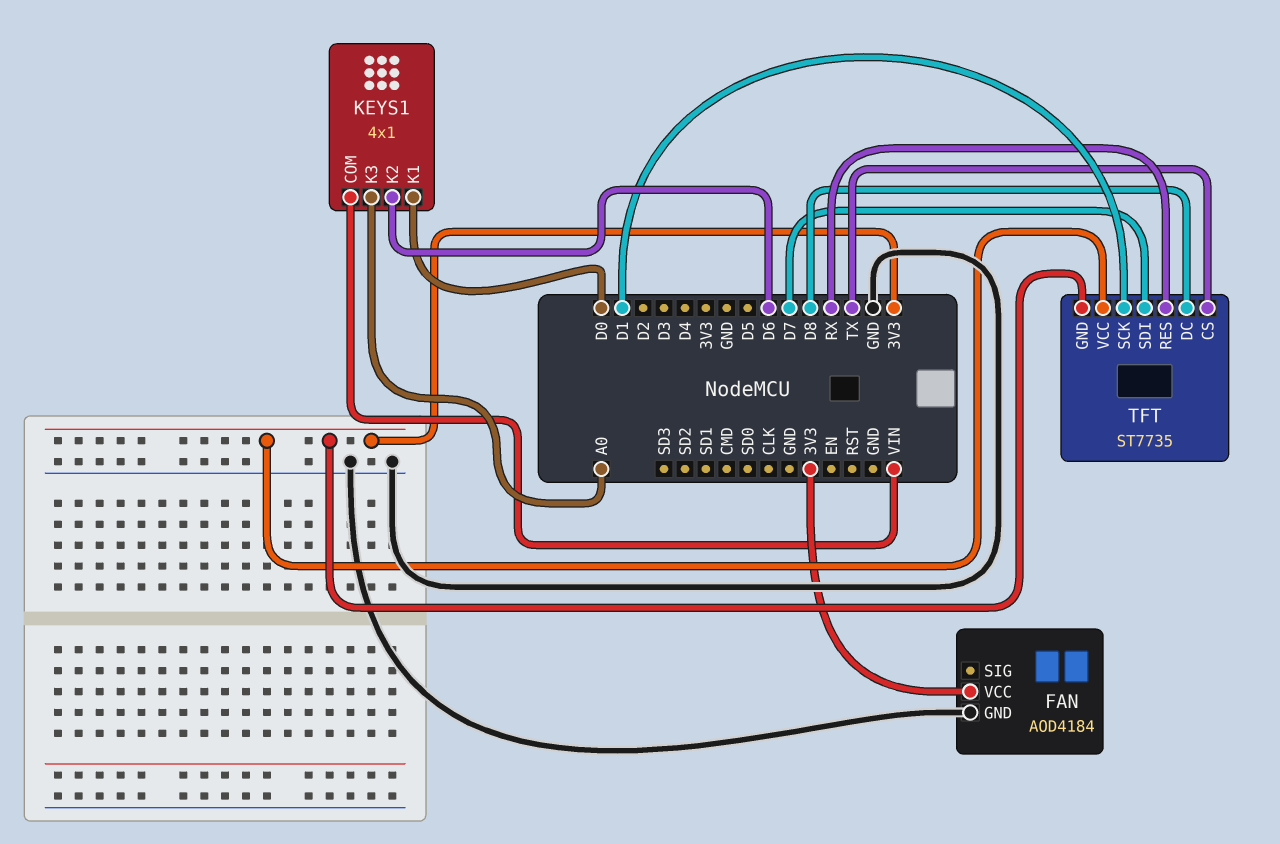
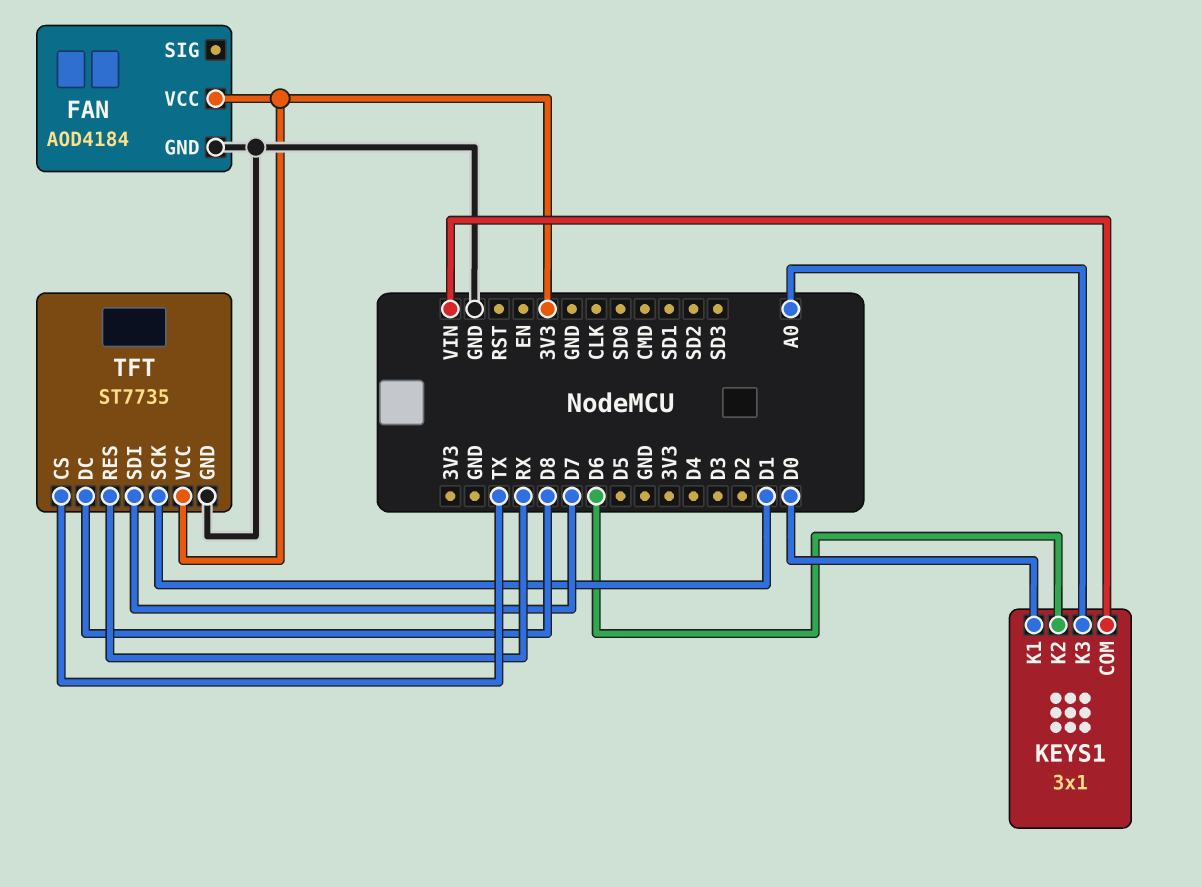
KEYS1: 4x1 -> 3x1
TFT pin GND: 3V3 -> GND

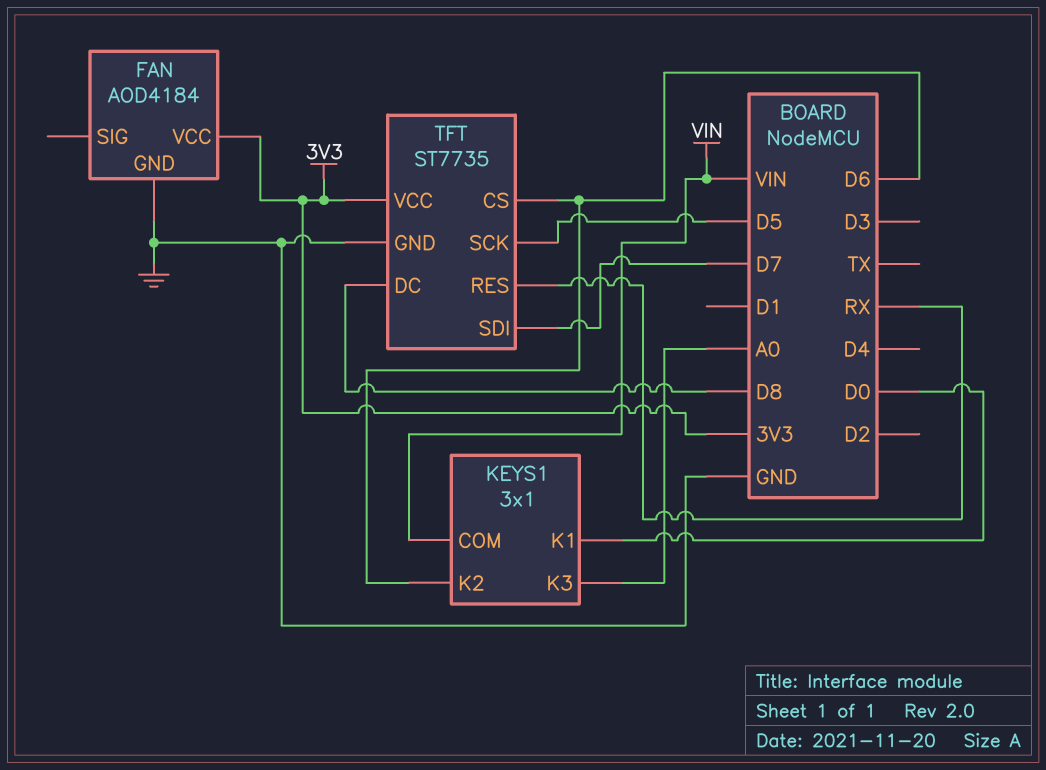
TFT pin CS: TX -> D6
TFT pin SCK: D1 -> D5

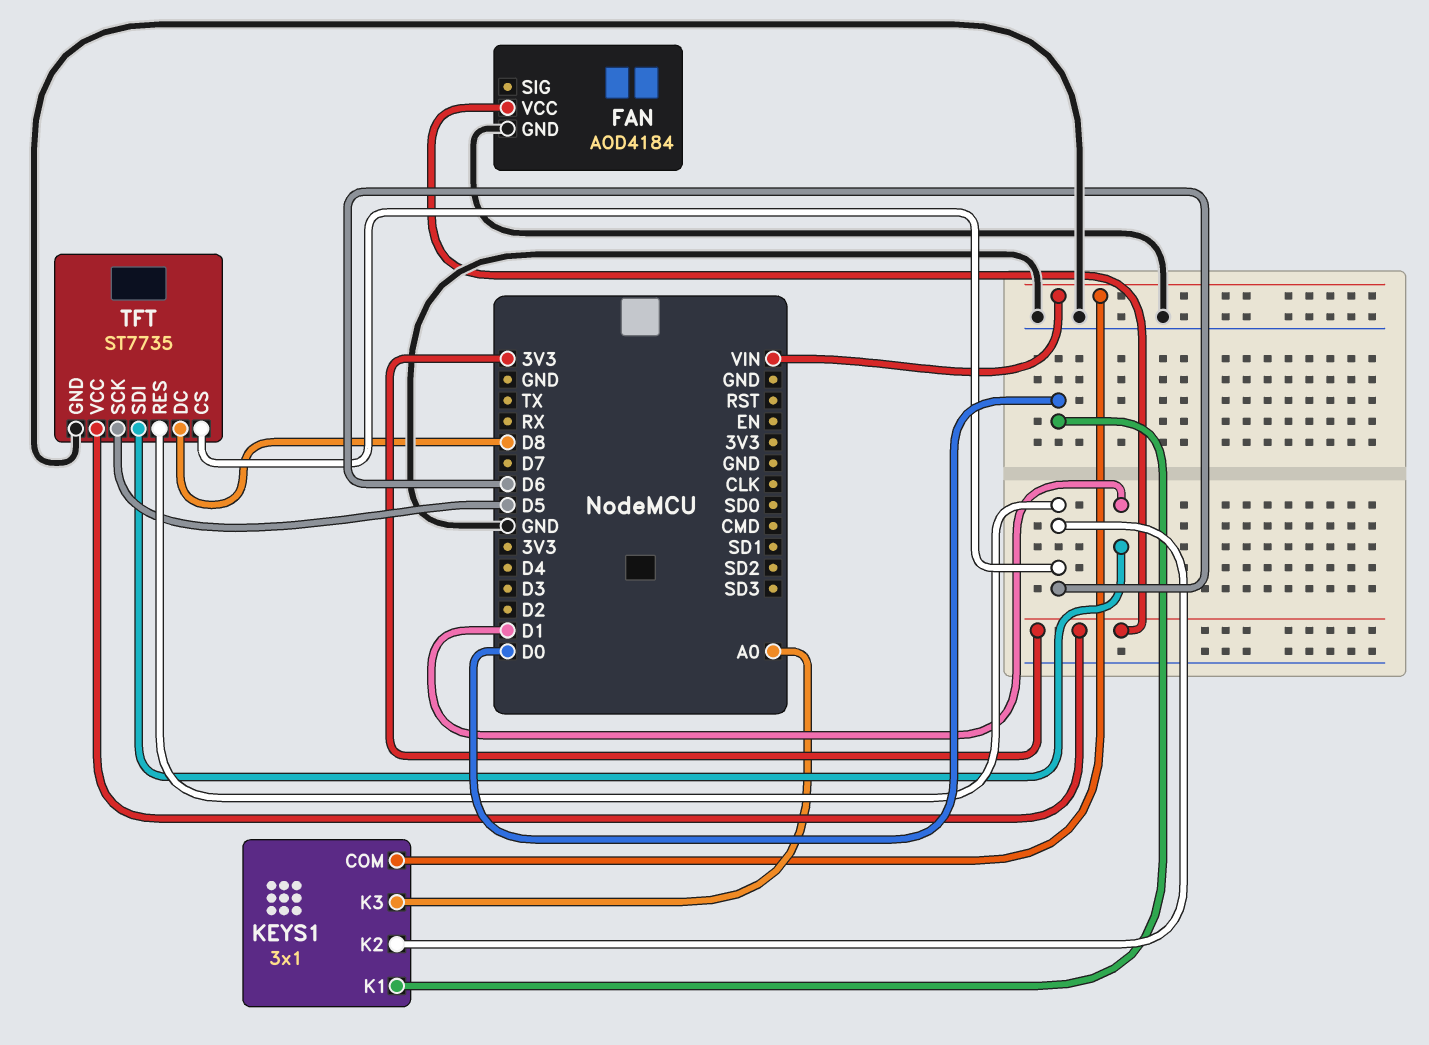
TFT pin RES: RX -> D6
TFT pin SDI: D7 -> D1

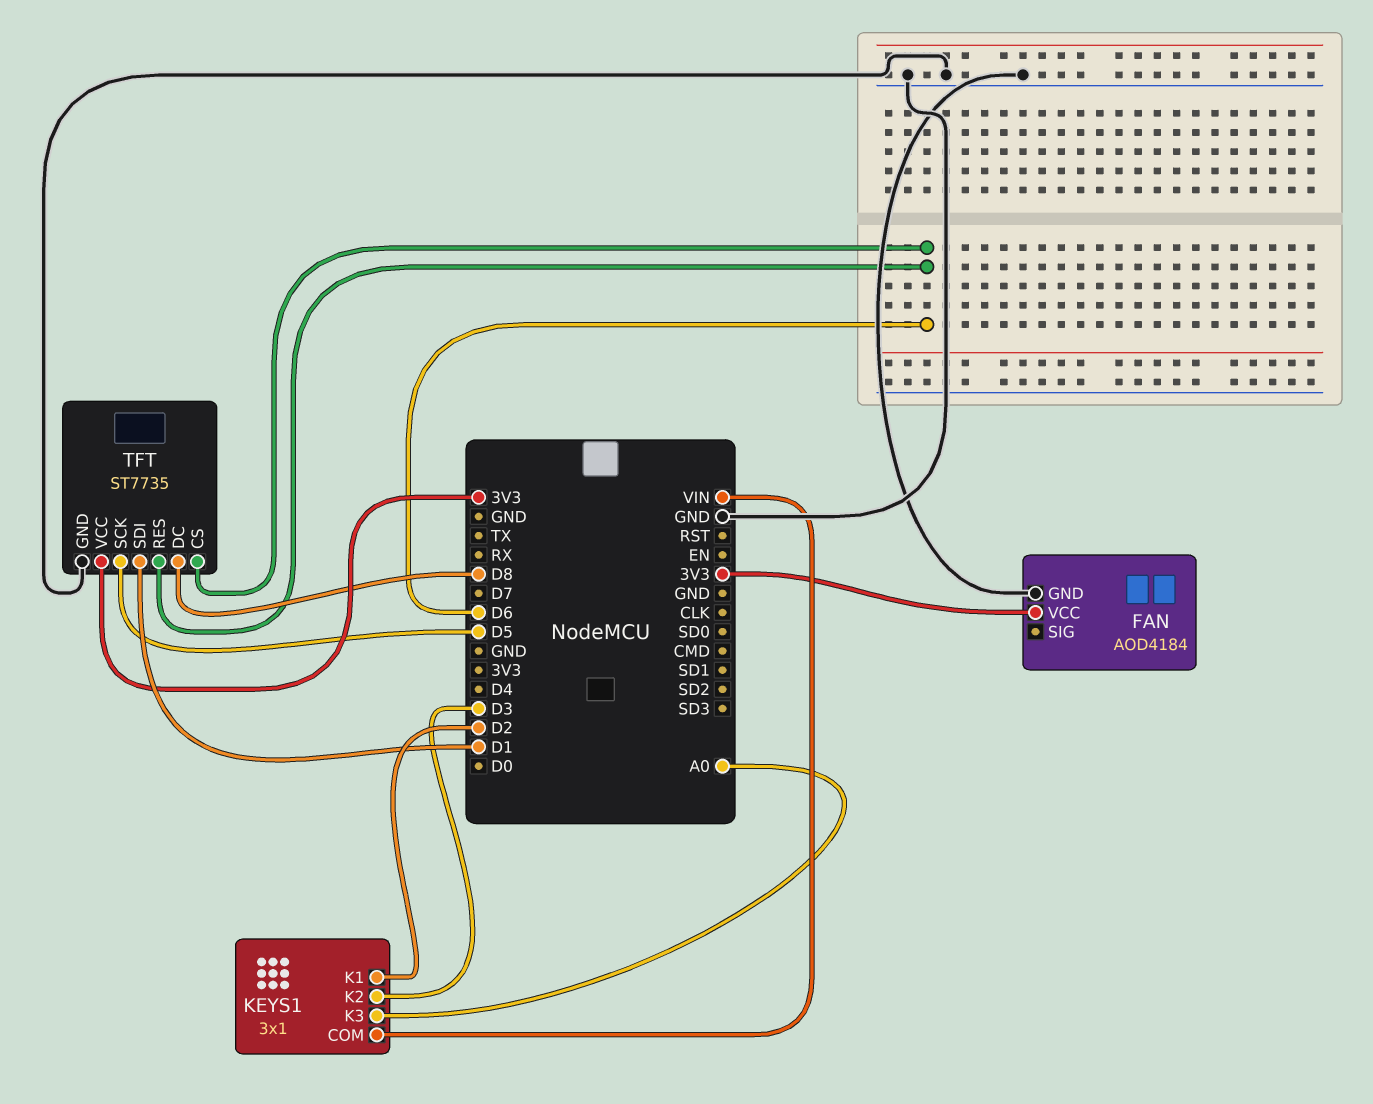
KEYS1 pin K1: D0 -> D2
KEYS1 pin K2: D6 -> D3

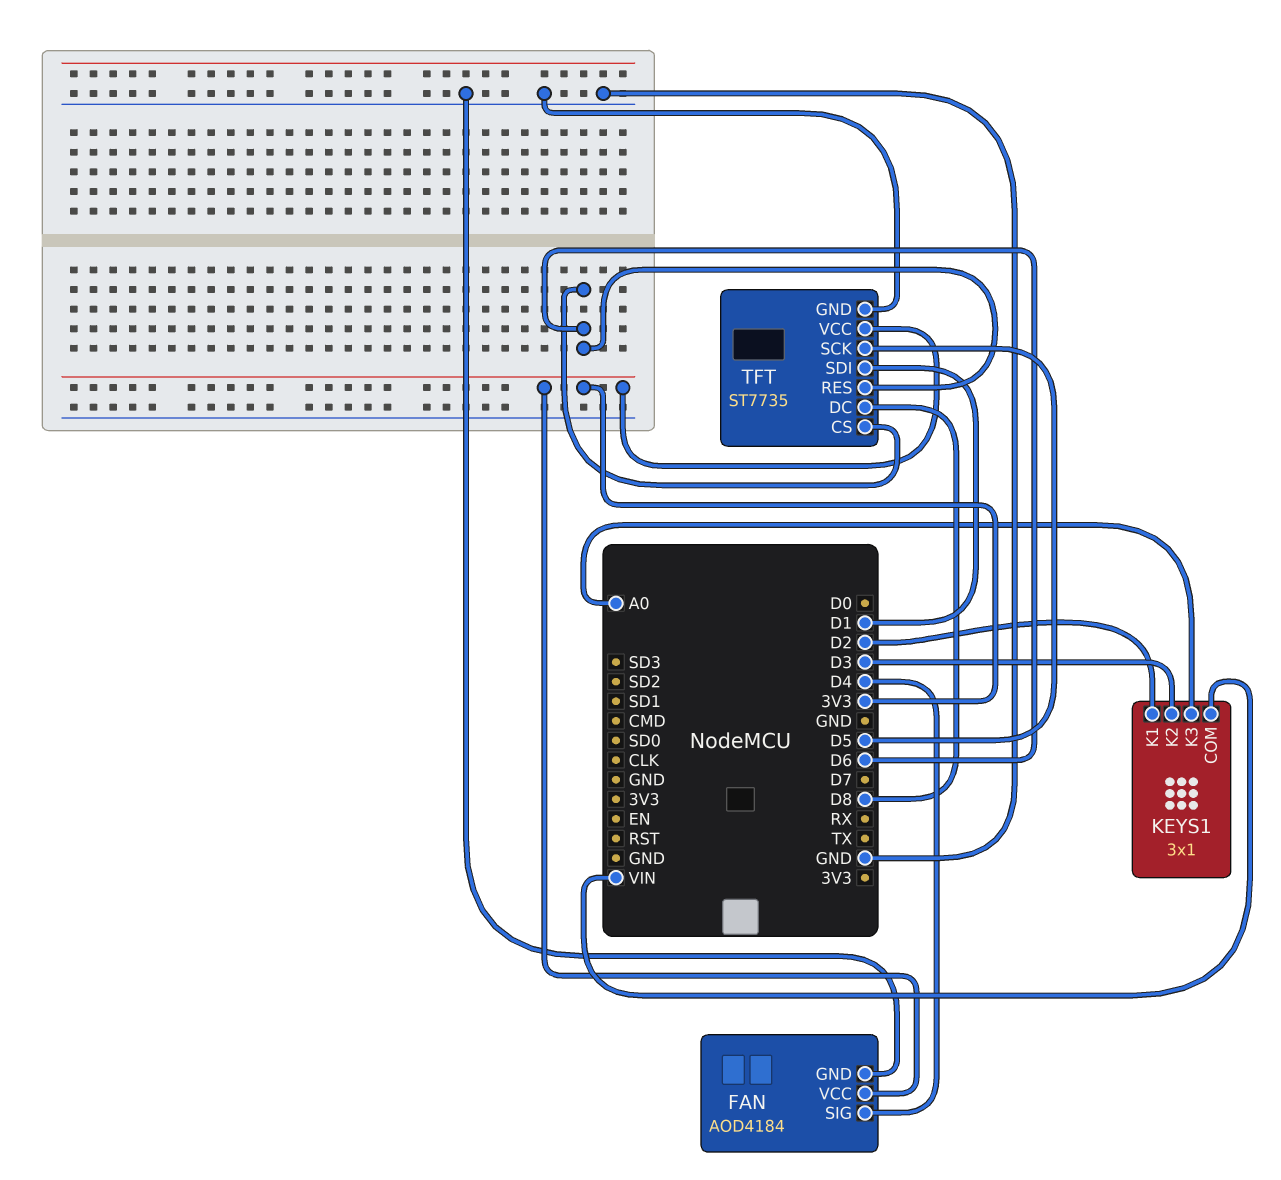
FAN pin SIG: none -> D4

